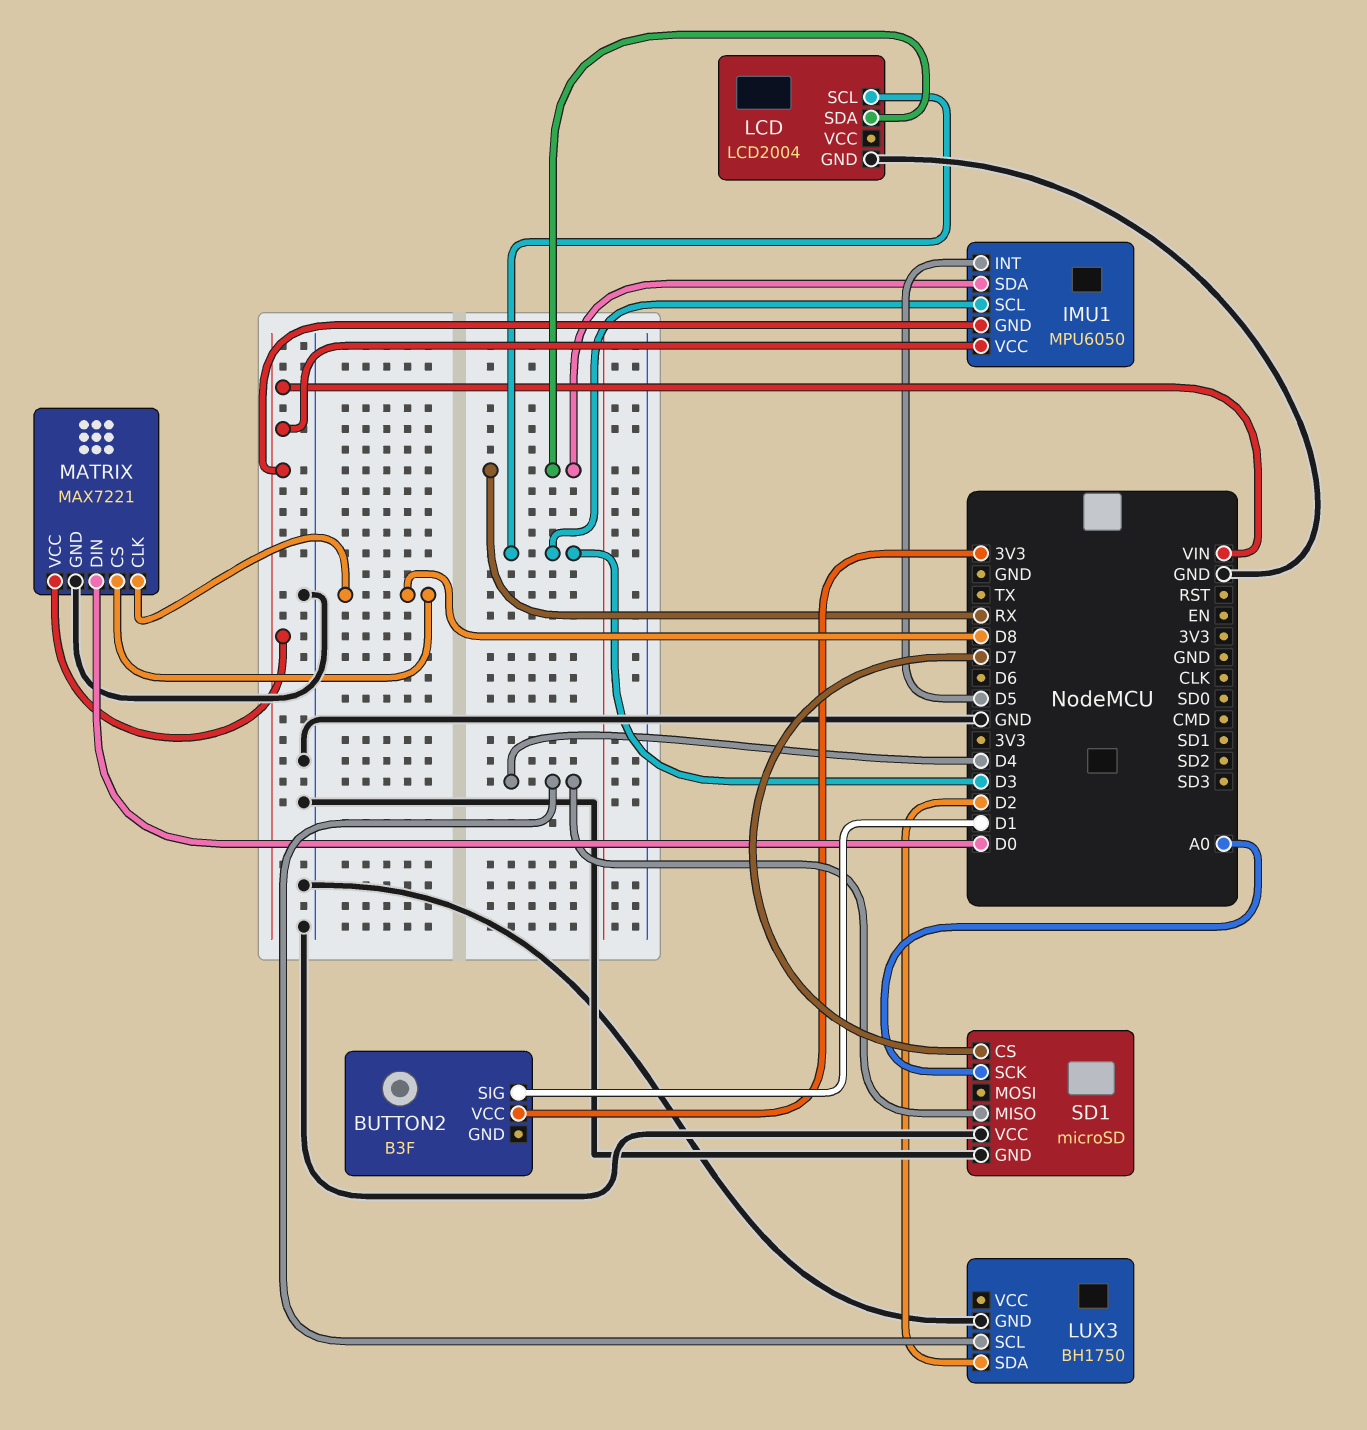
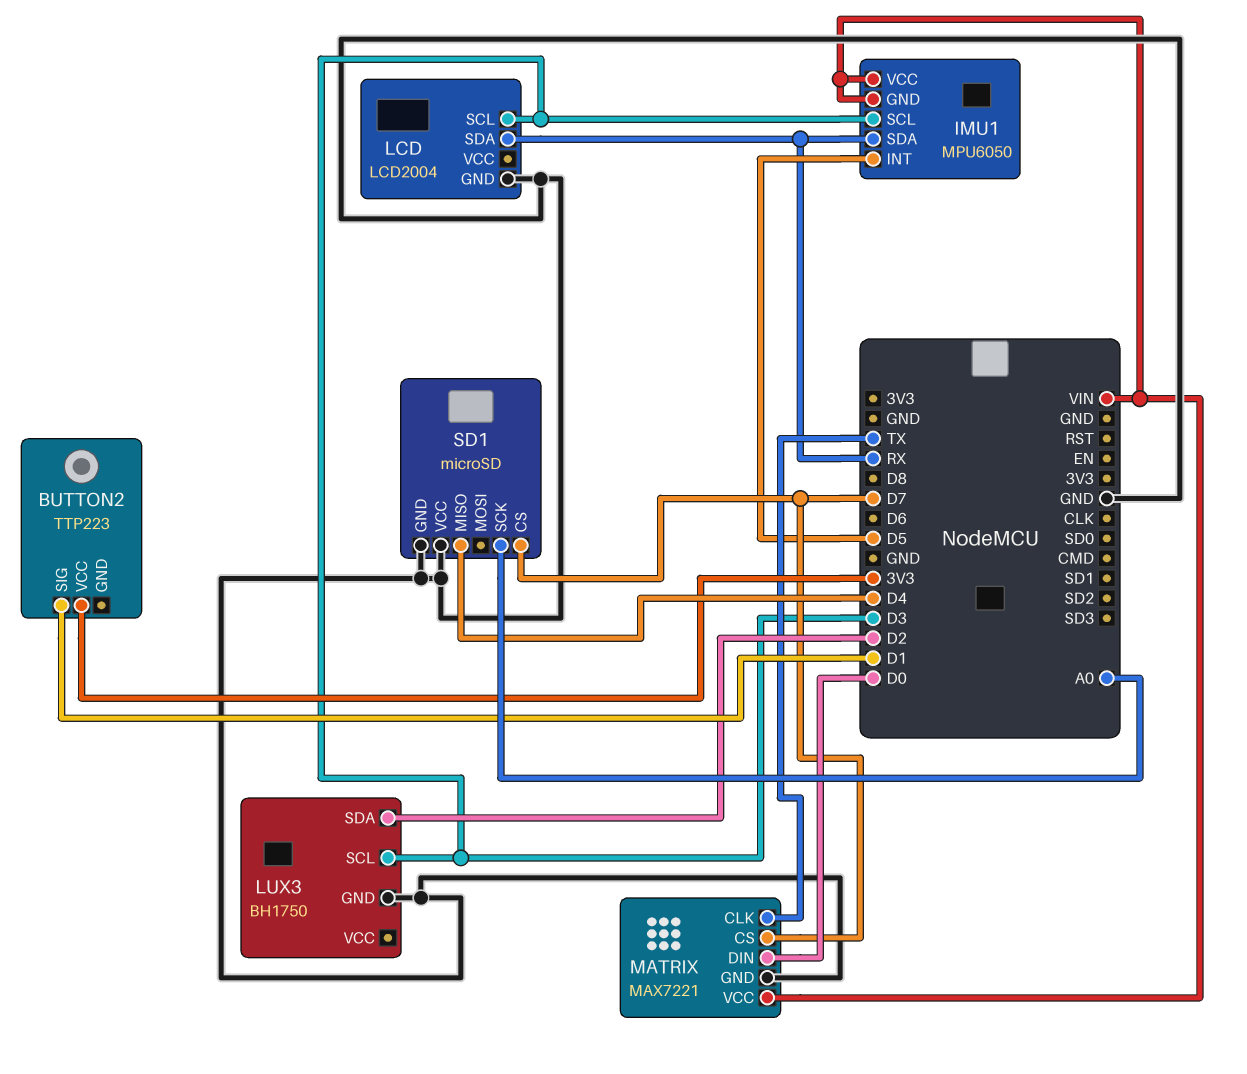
BUTTON2: B3F -> TTP223
LUX3 pin SCL: D4 -> D3
MATRIX pin CLK: D8 -> TX
MATRIX pin CS: D8 -> D7

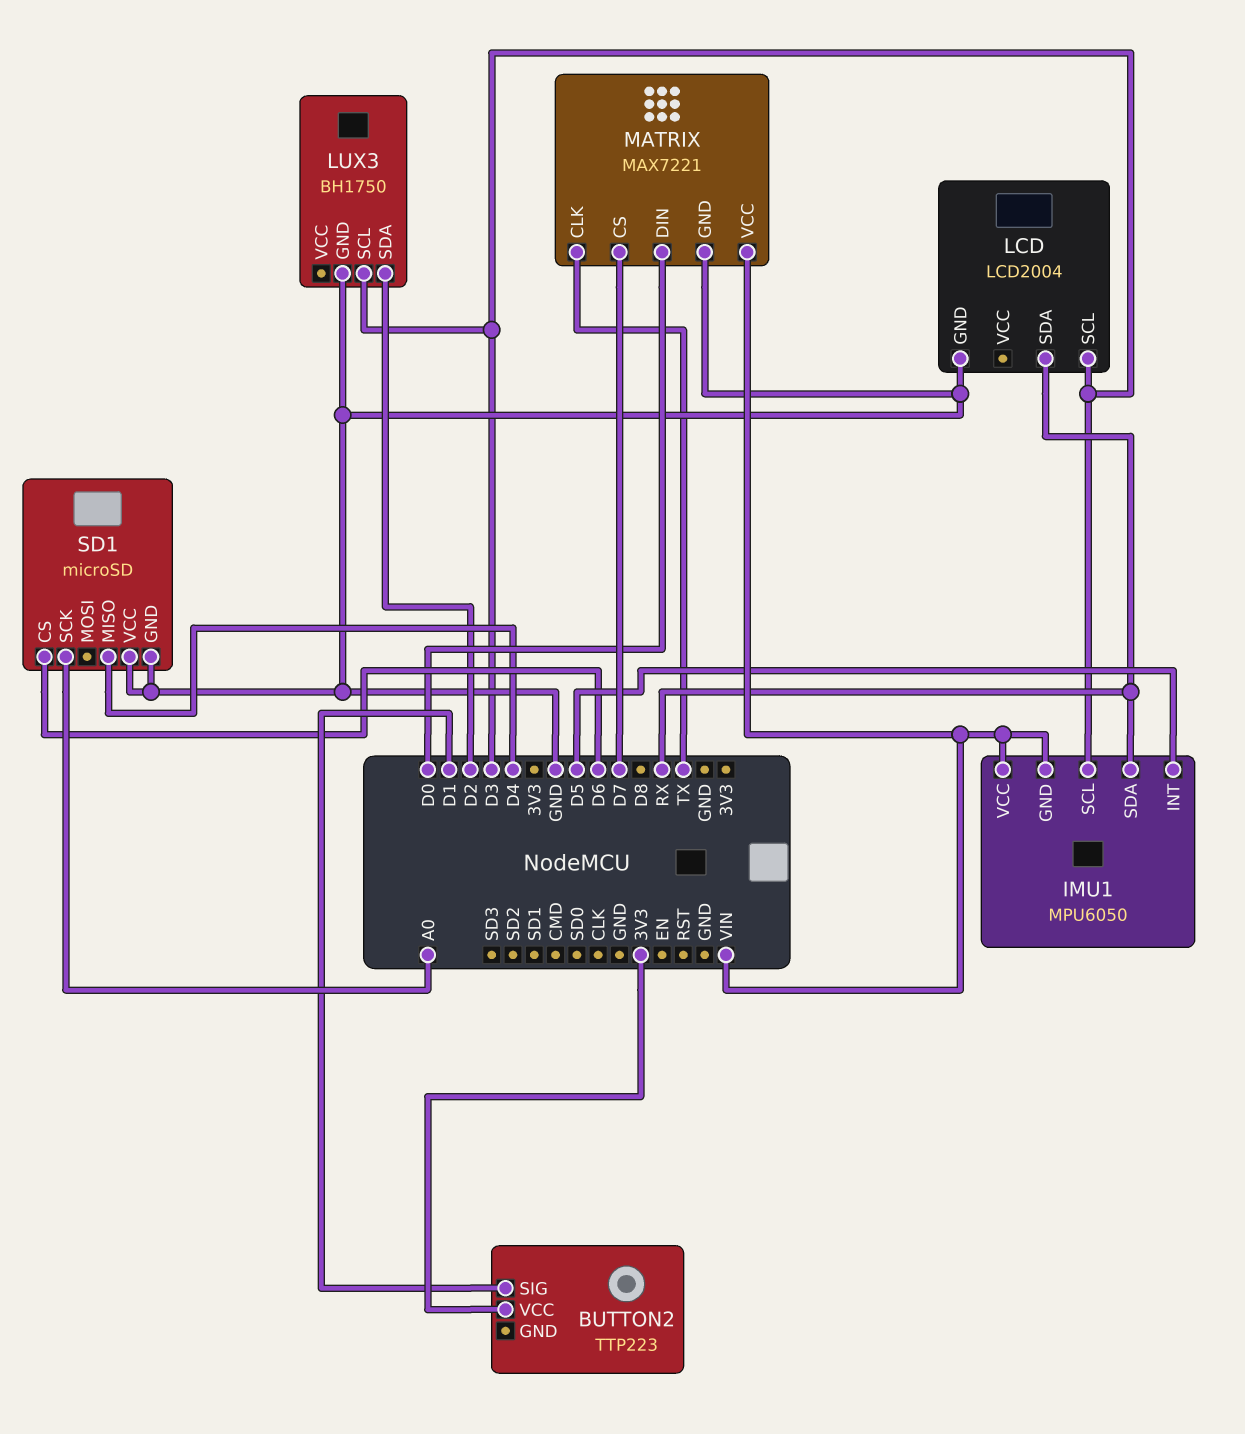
SD1 pin CS: D7 -> D6

